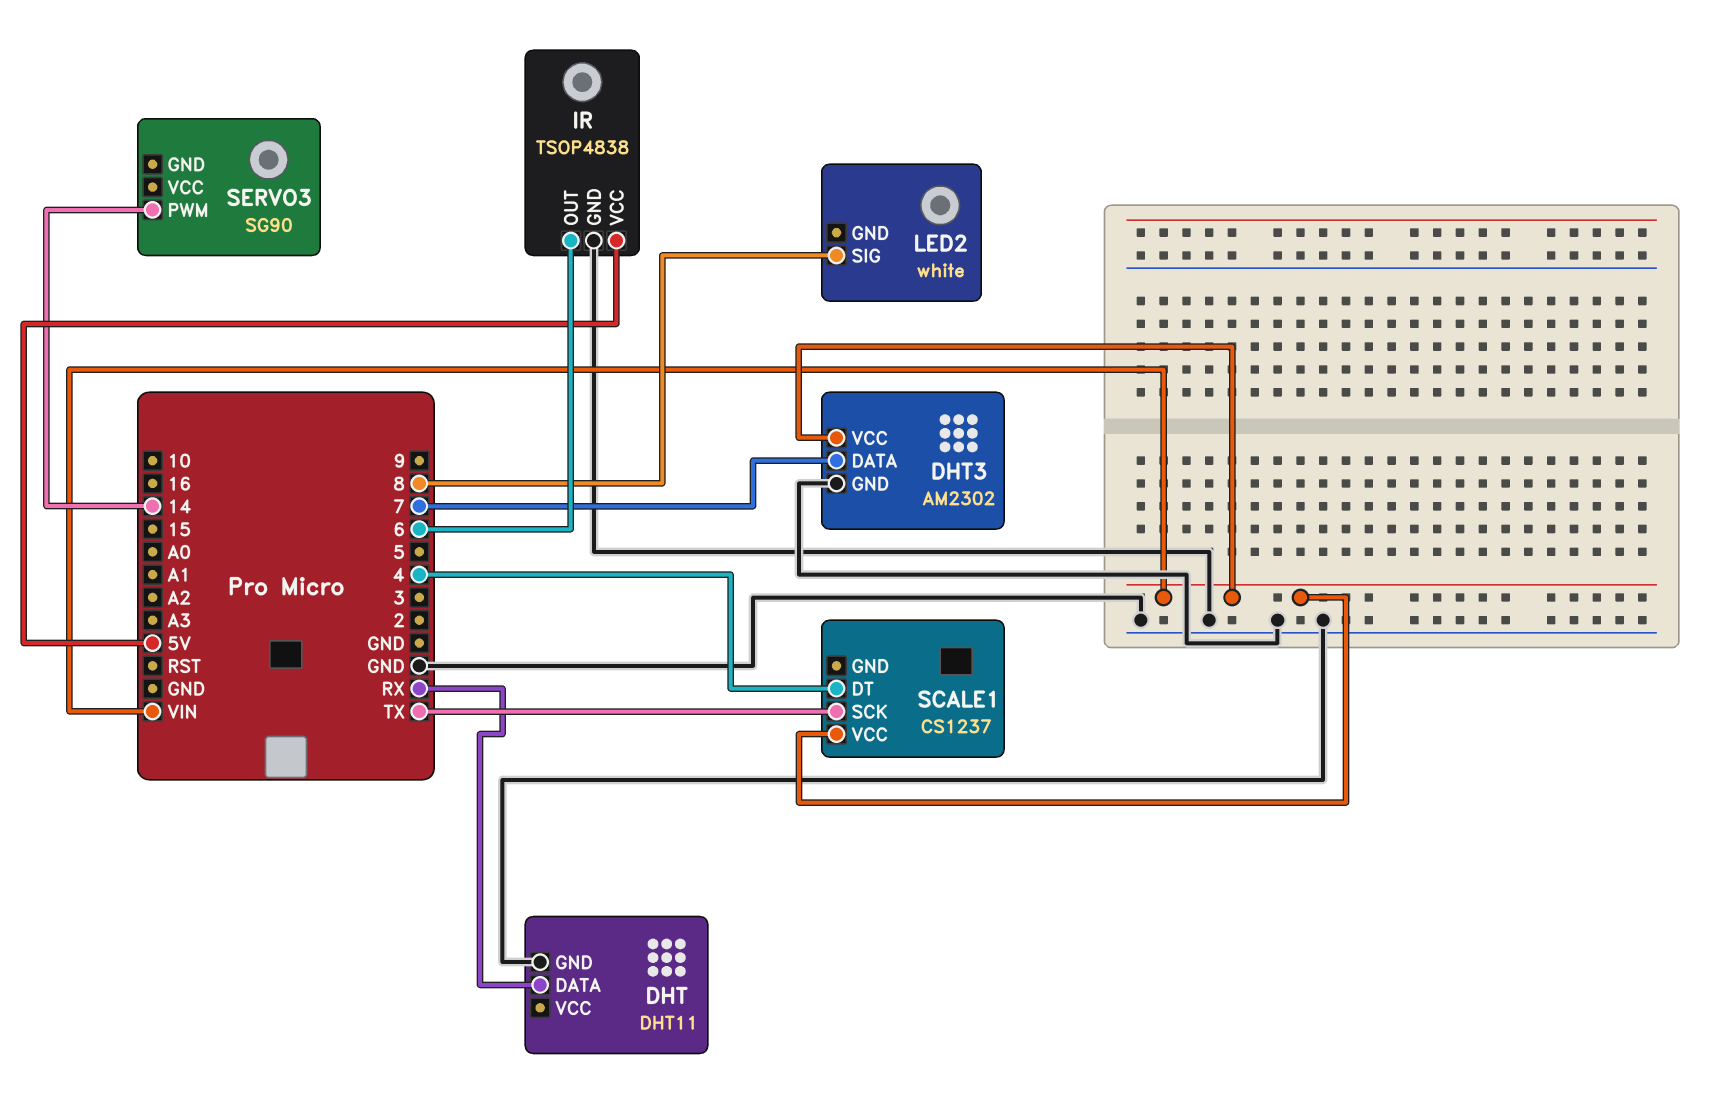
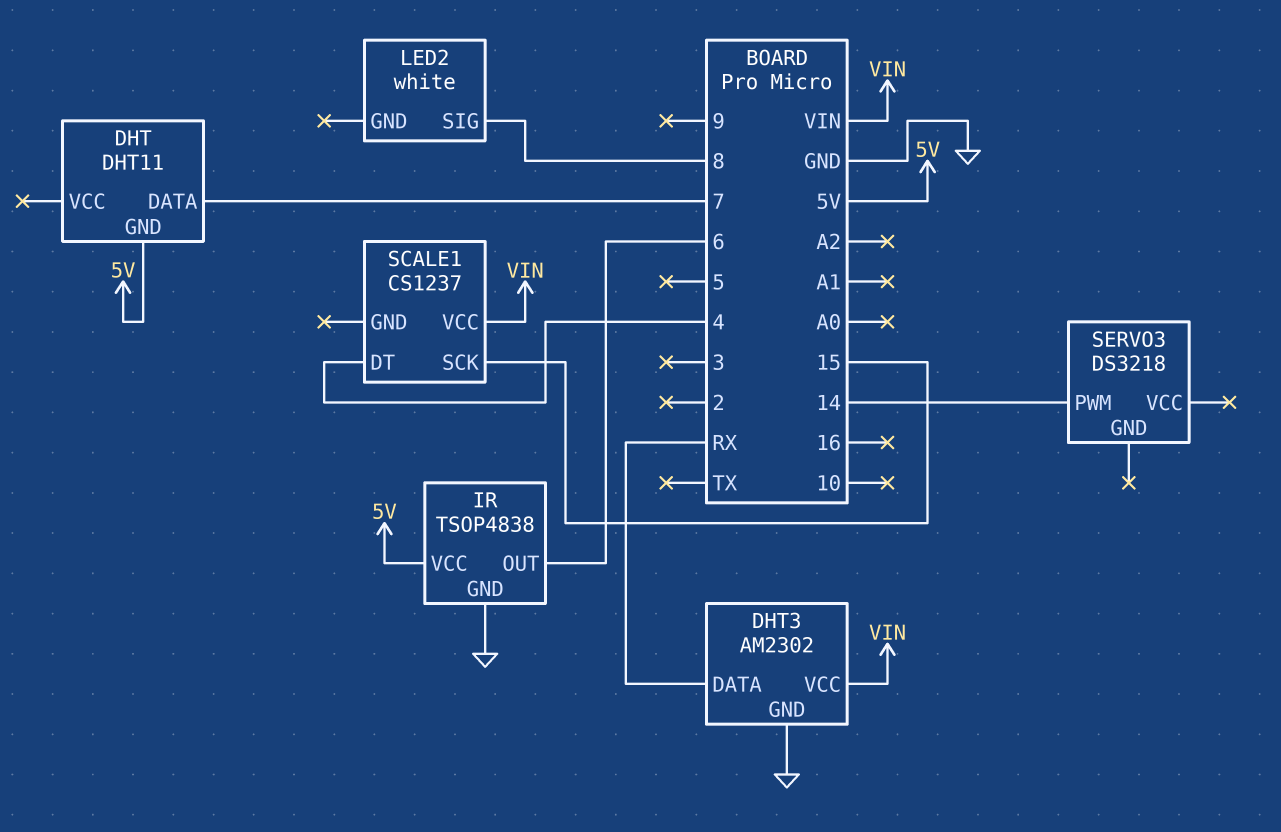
DHT pin DATA: RX -> 7
DHT pin GND: GND -> 5V
DHT3 pin DATA: 7 -> RX
SCALE1 pin SCK: TX -> 15
SERVO3: SG90 -> DS3218

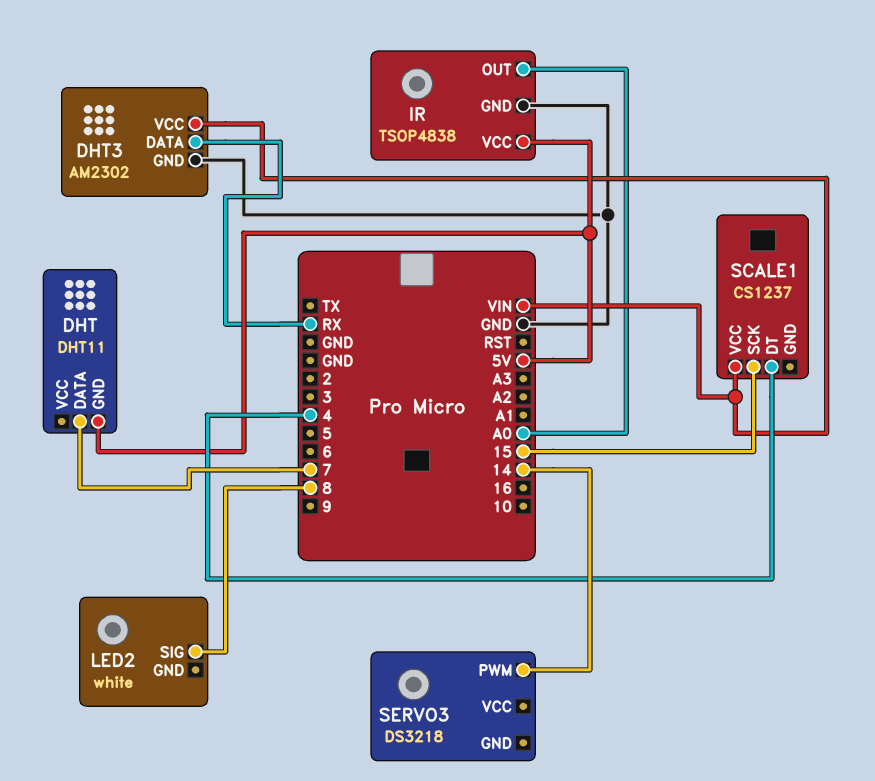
IR pin OUT: 6 -> A0

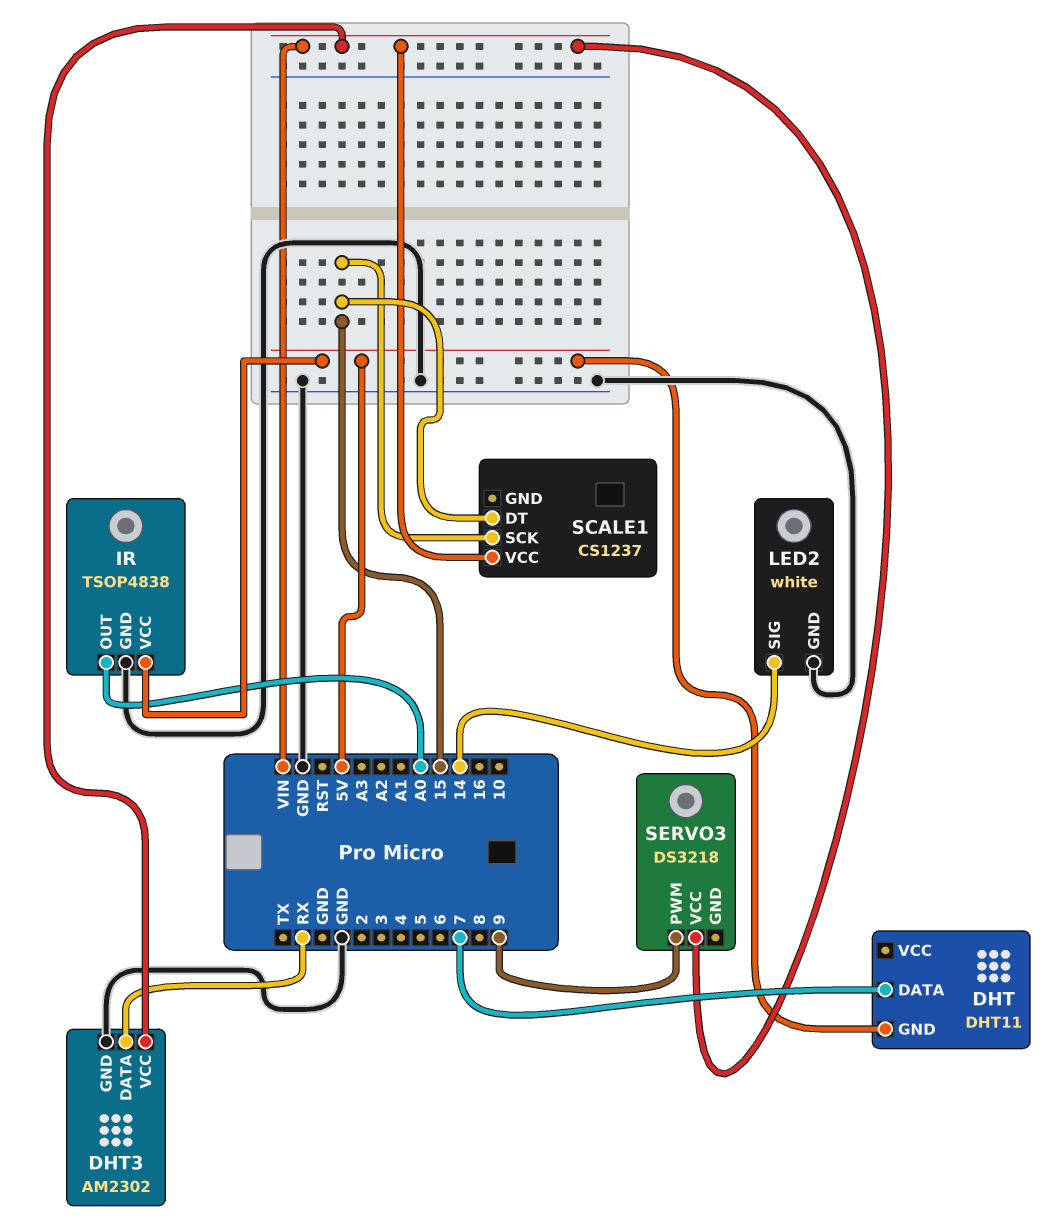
LED2 pin GND: none -> GND
LED2 pin SIG: 8 -> 14
SCALE1 pin DT: 4 -> 15
SERVO3 pin PWM: 14 -> 9
SERVO3 pin VCC: none -> VIN

